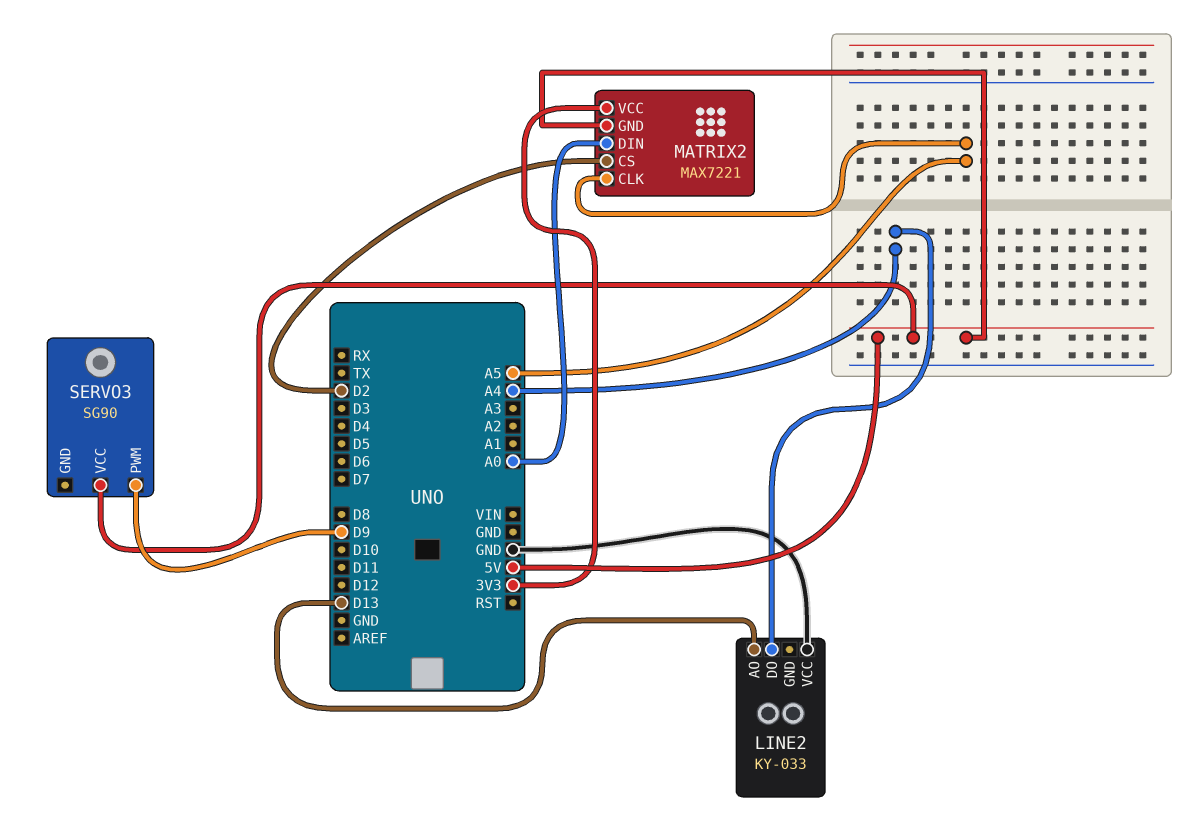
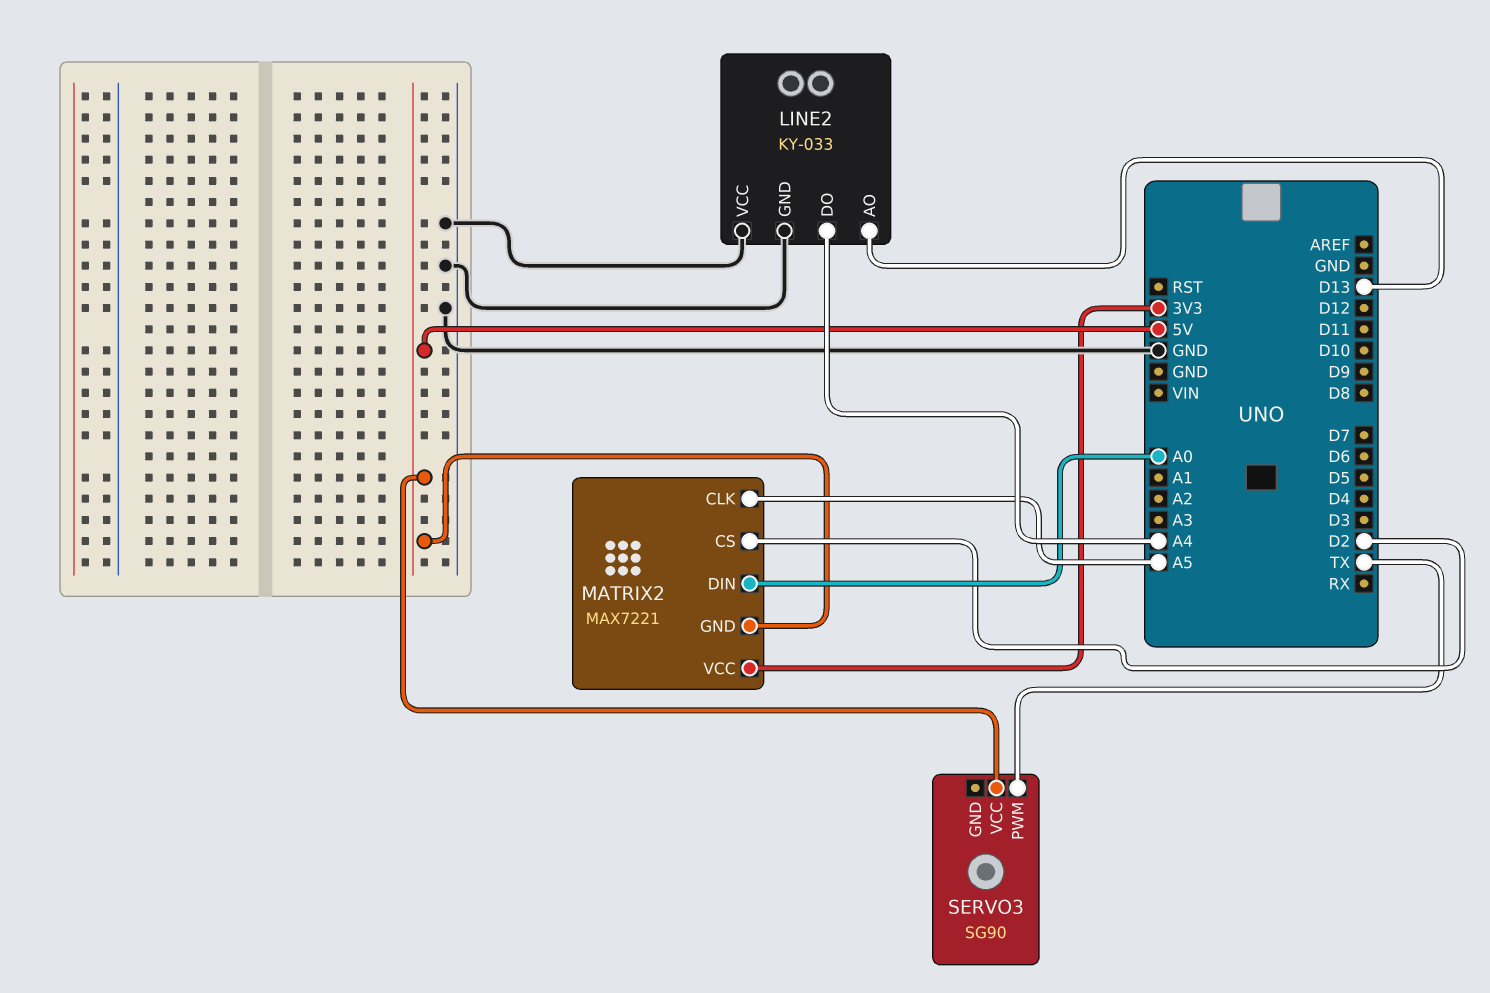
LINE2 pin GND: none -> GND
SERVO3 pin PWM: D9 -> TX

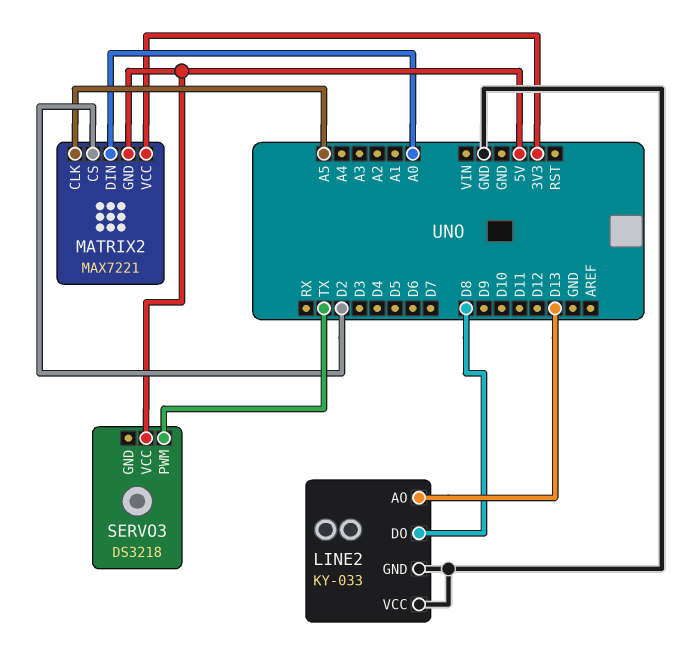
LINE2 pin DO: A4 -> D8
SERVO3: SG90 -> DS3218

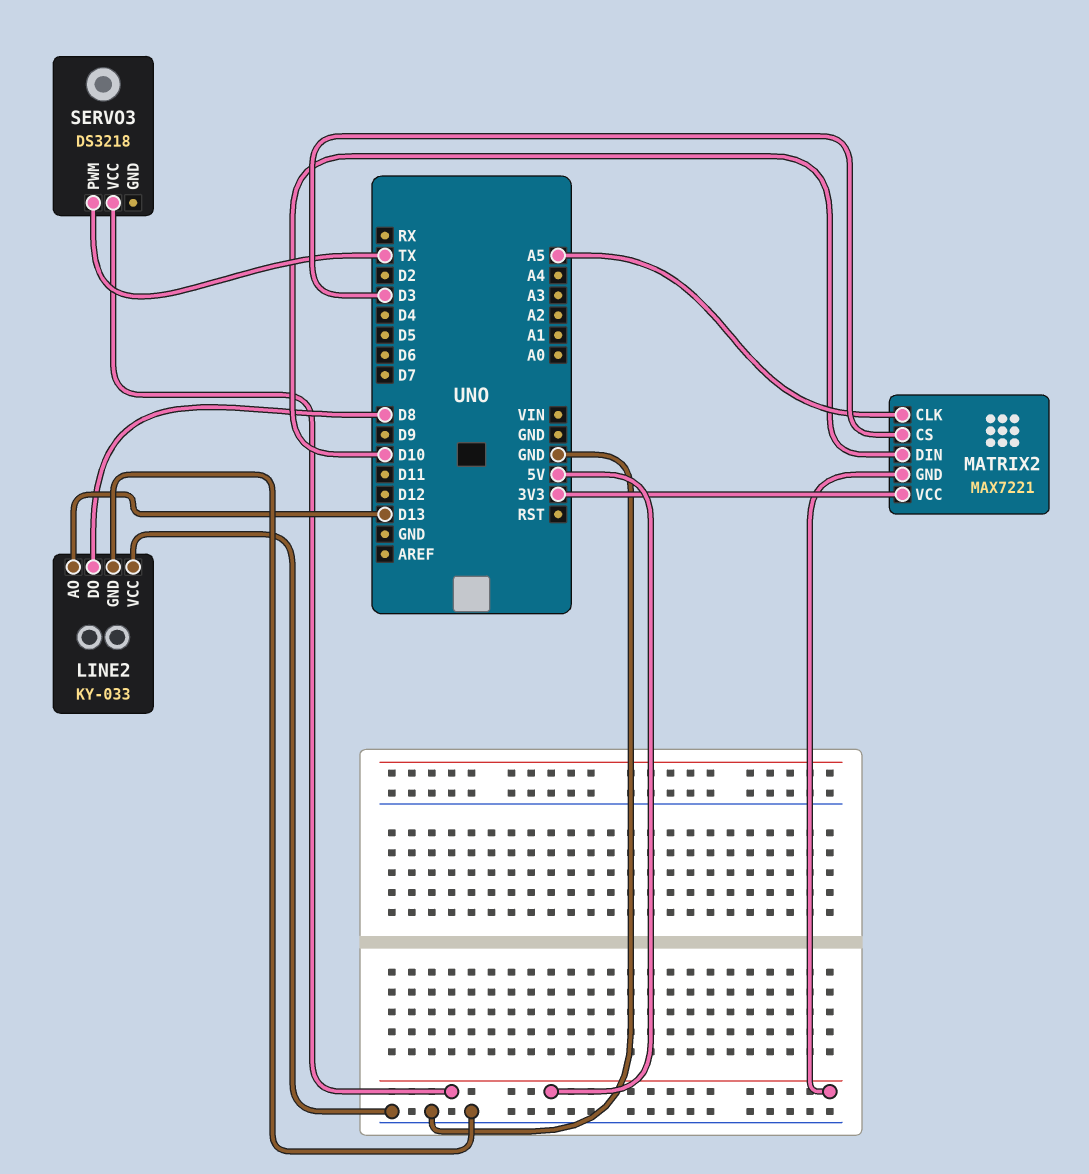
MATRIX2 pin CS: D2 -> D3
MATRIX2 pin DIN: A0 -> D10

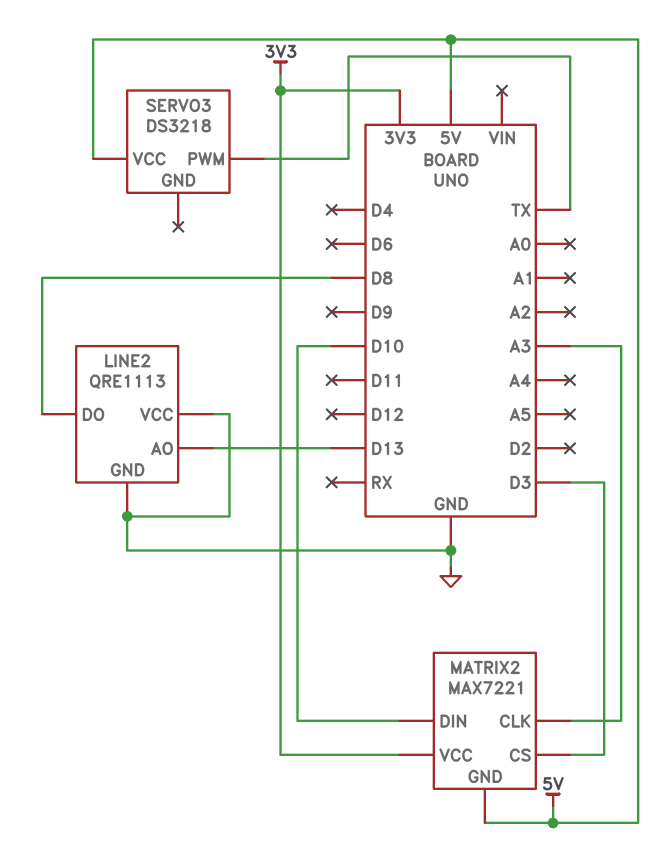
LINE2: KY-033 -> QRE1113
MATRIX2 pin CLK: A5 -> A3

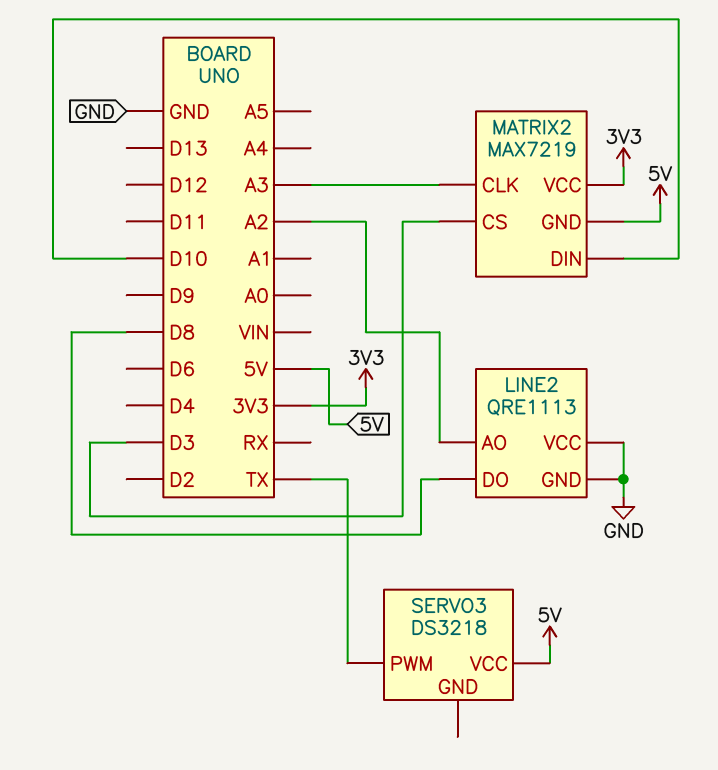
LINE2 pin AO: D13 -> A2
MATRIX2: MAX7221 -> MAX7219

